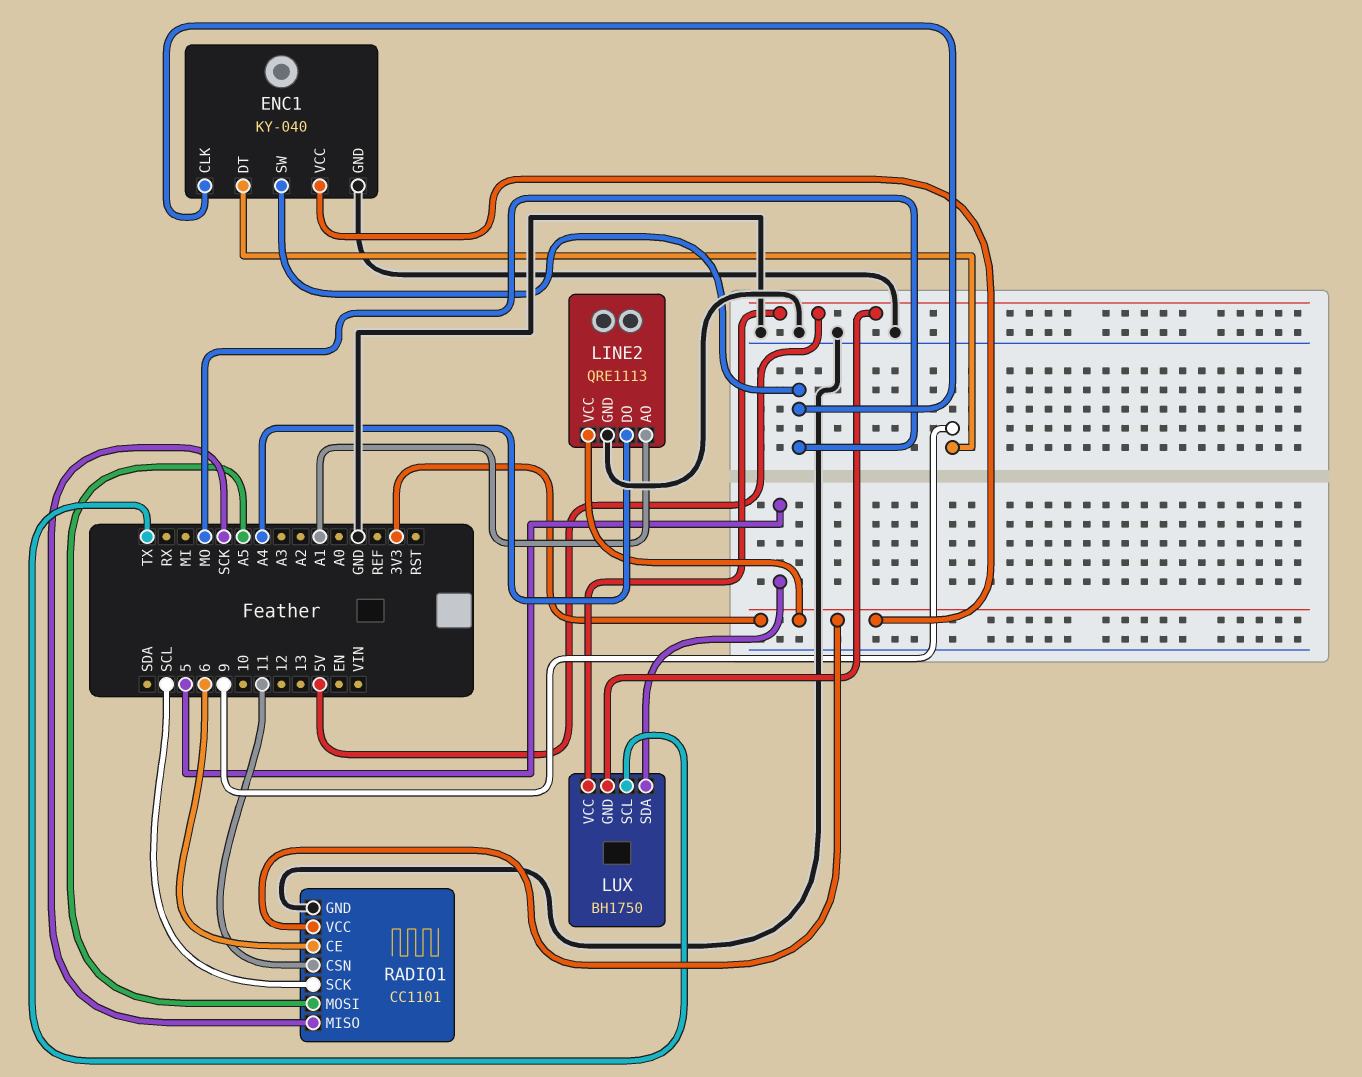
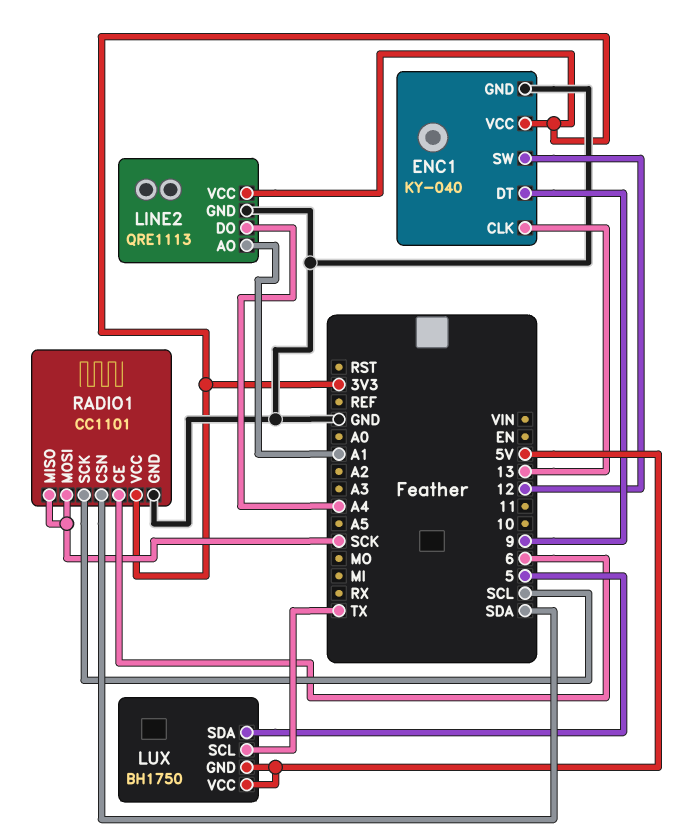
ENC1 pin CLK: MO -> 13
ENC1 pin SW: MO -> 12
RADIO1 pin CSN: 11 -> SDA
RADIO1 pin MOSI: A5 -> SCK

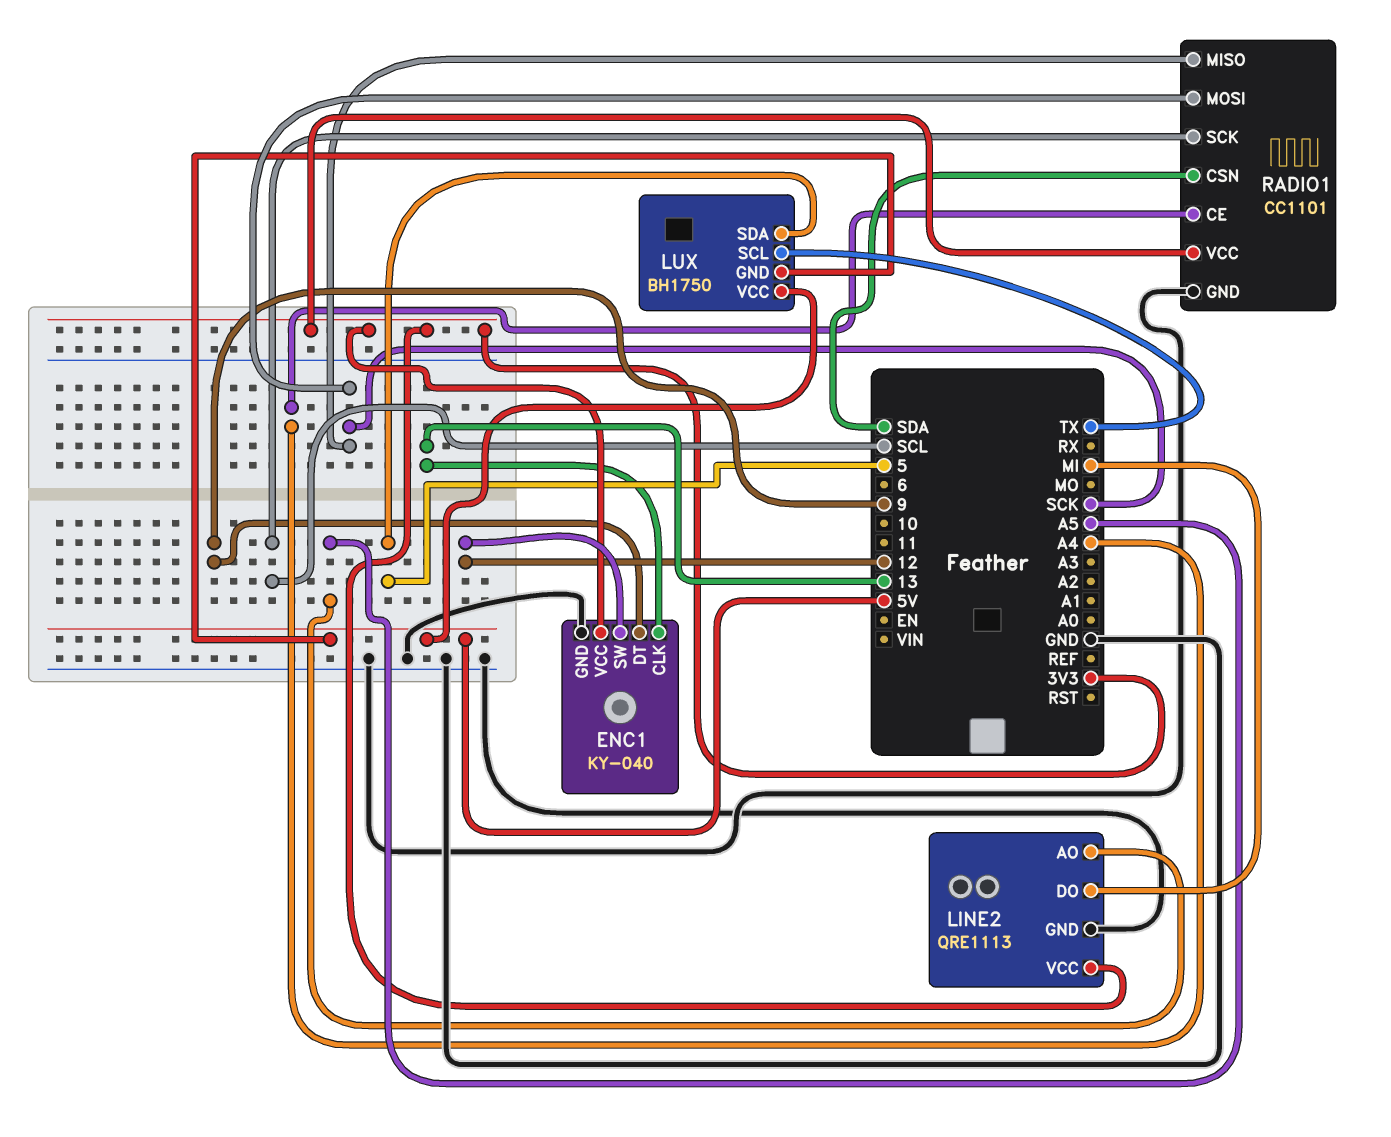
LINE2 pin AO: A1 -> A5
LINE2 pin DO: A4 -> MI
RADIO1 pin CE: 6 -> A4

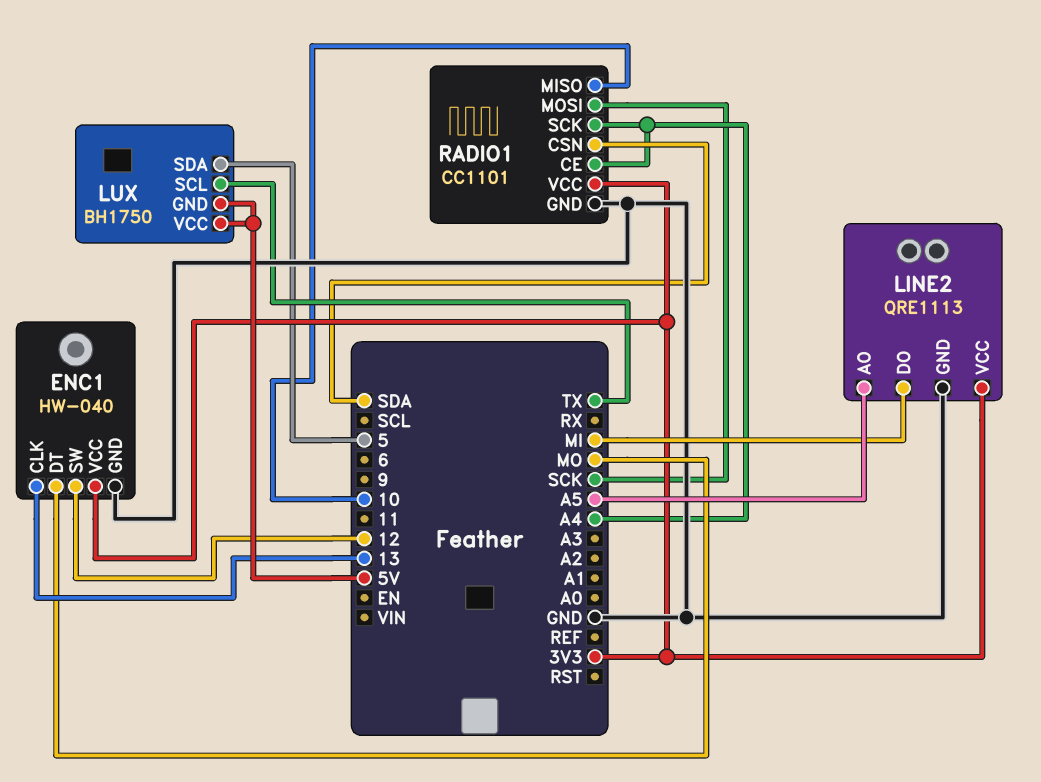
ENC1: KY-040 -> HW-040
ENC1 pin DT: 9 -> MO
RADIO1 pin MISO: SCK -> 10
RADIO1 pin SCK: SCL -> A4

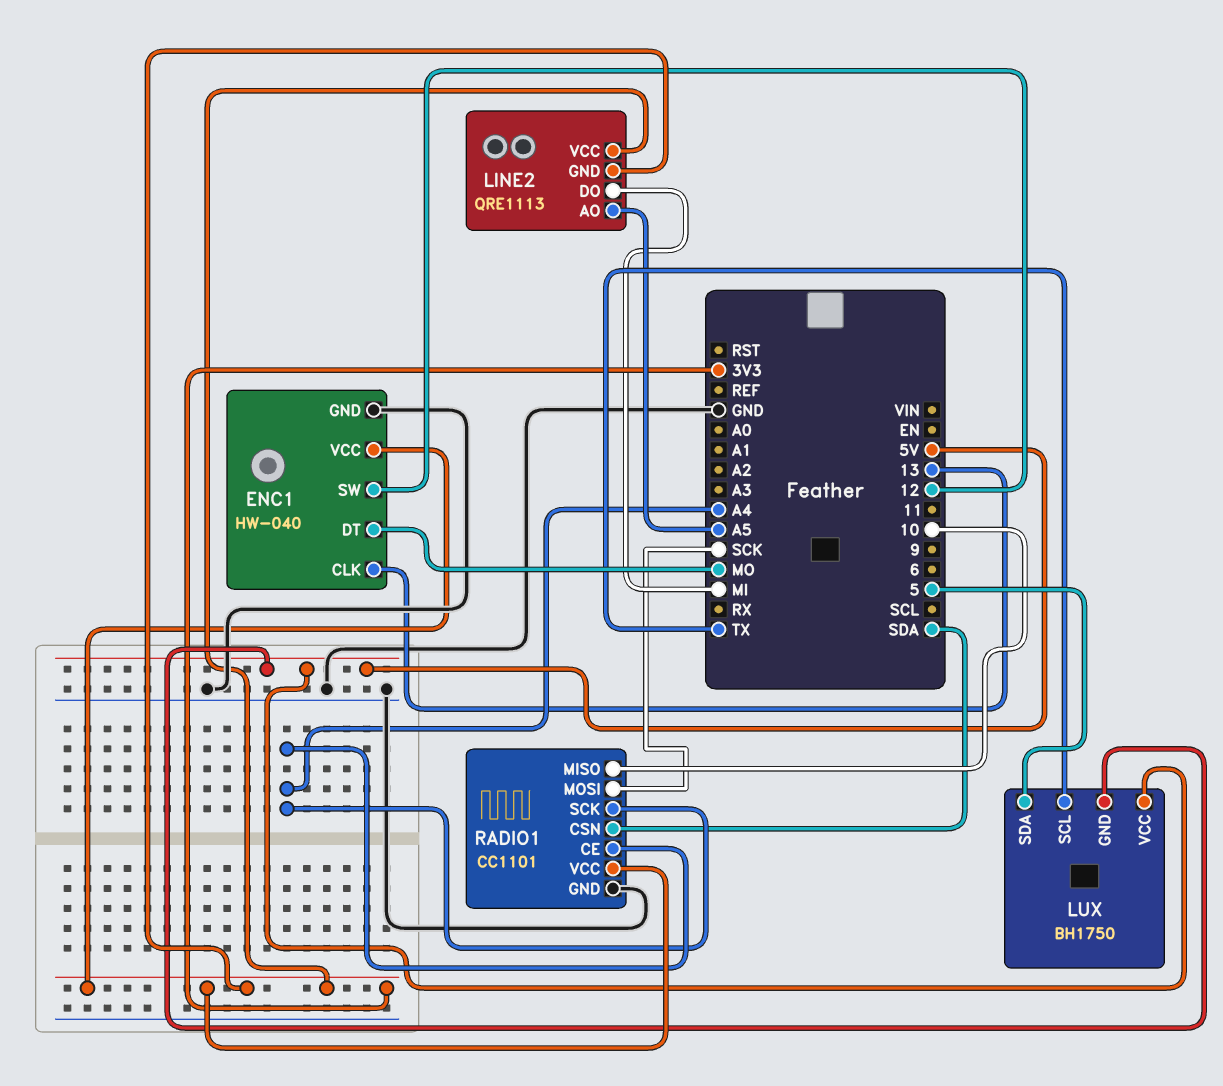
LINE2 pin GND: GND -> 3V3

